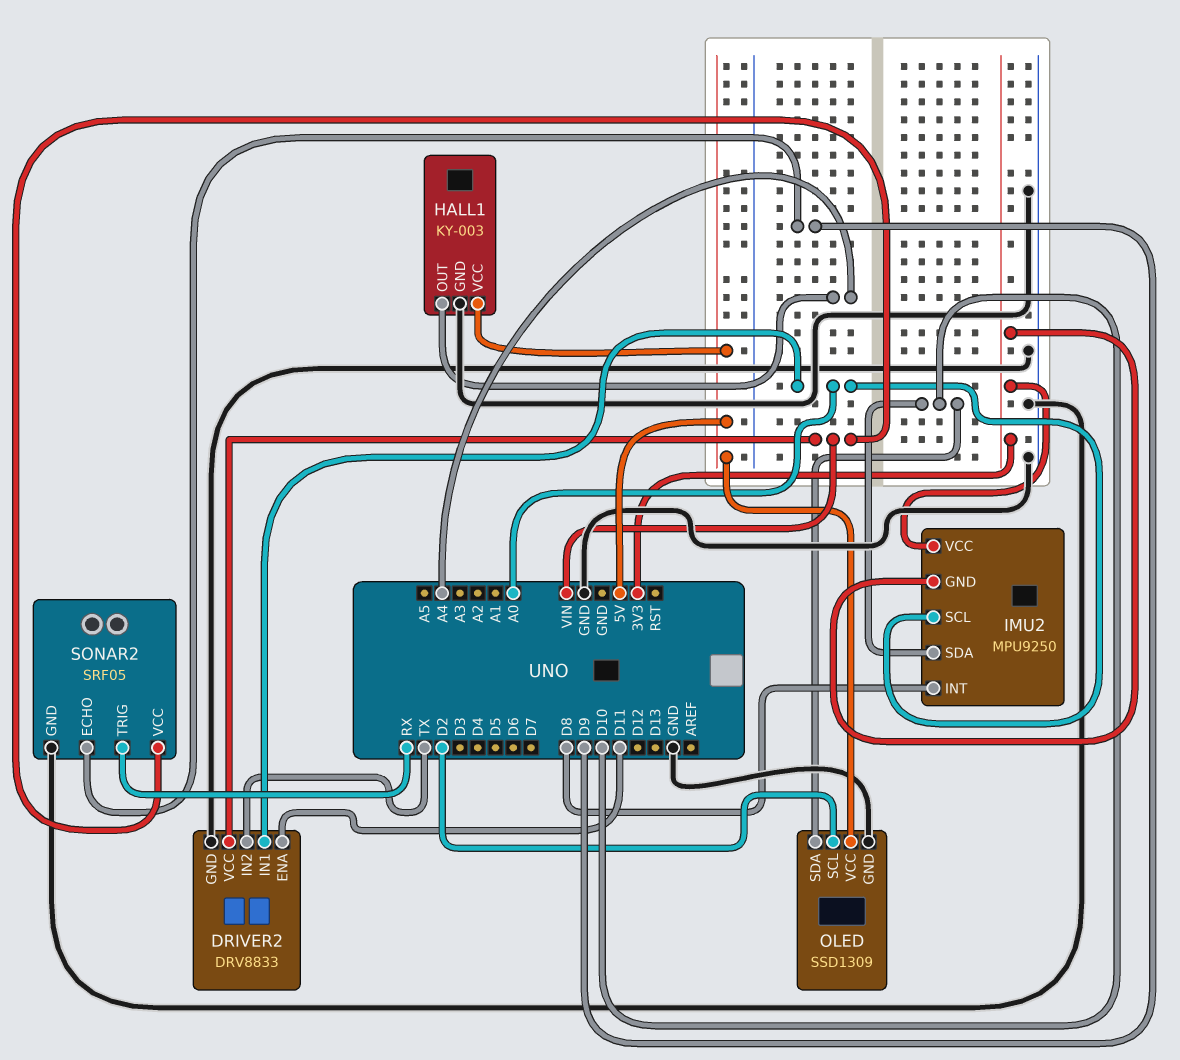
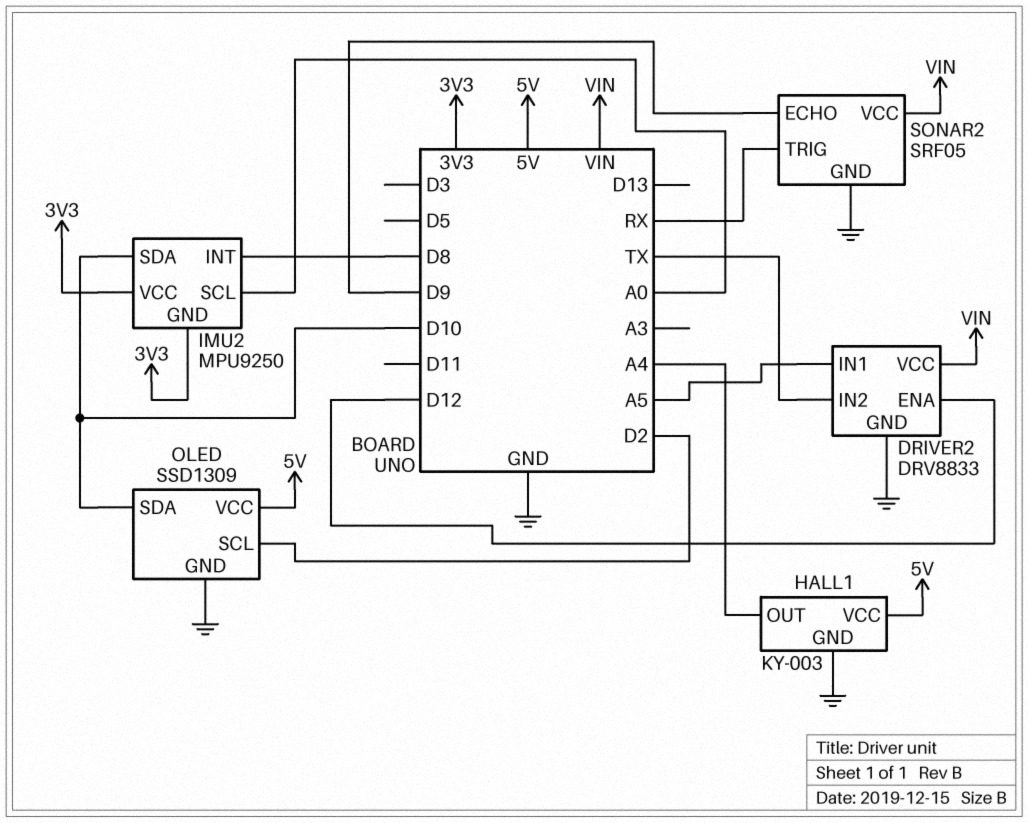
DRIVER2 pin ENA: D11 -> D12
DRIVER2 pin IN1: A0 -> A5

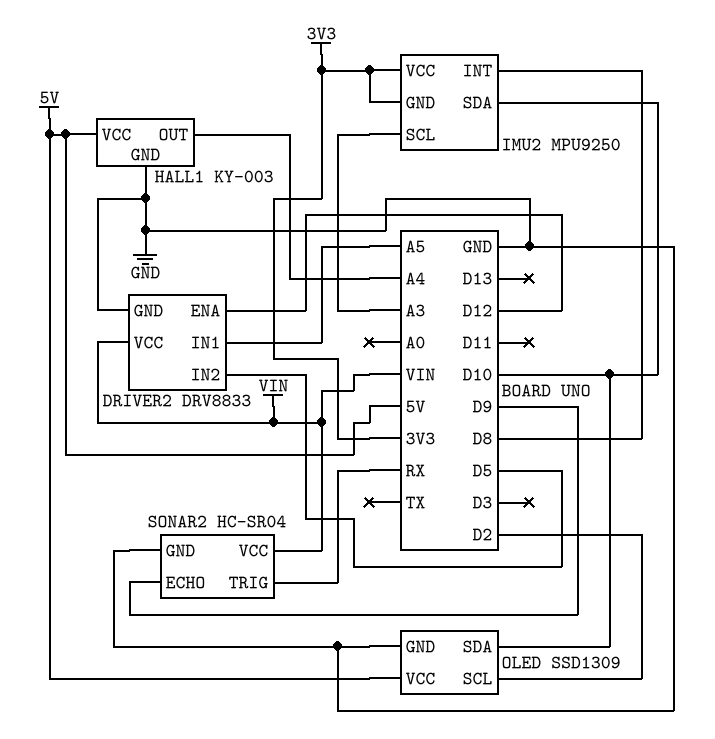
DRIVER2 pin IN2: TX -> D5
IMU2 pin SCL: A0 -> A3
SONAR2: SRF05 -> HC-SR04

